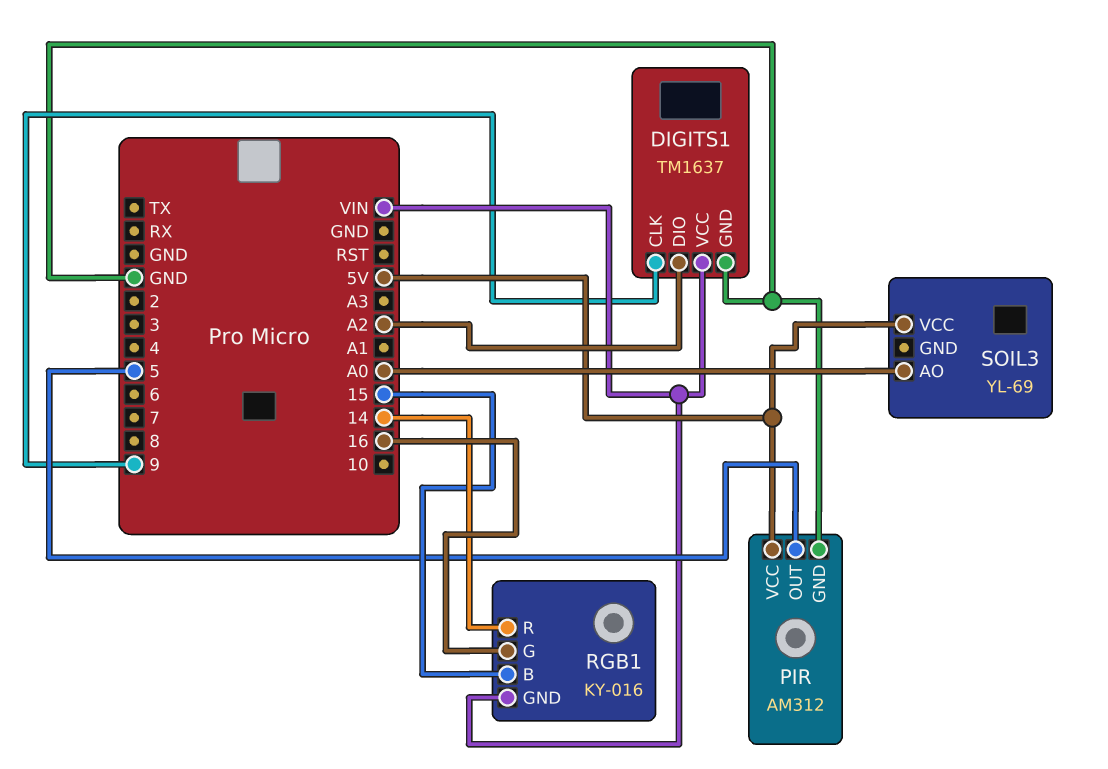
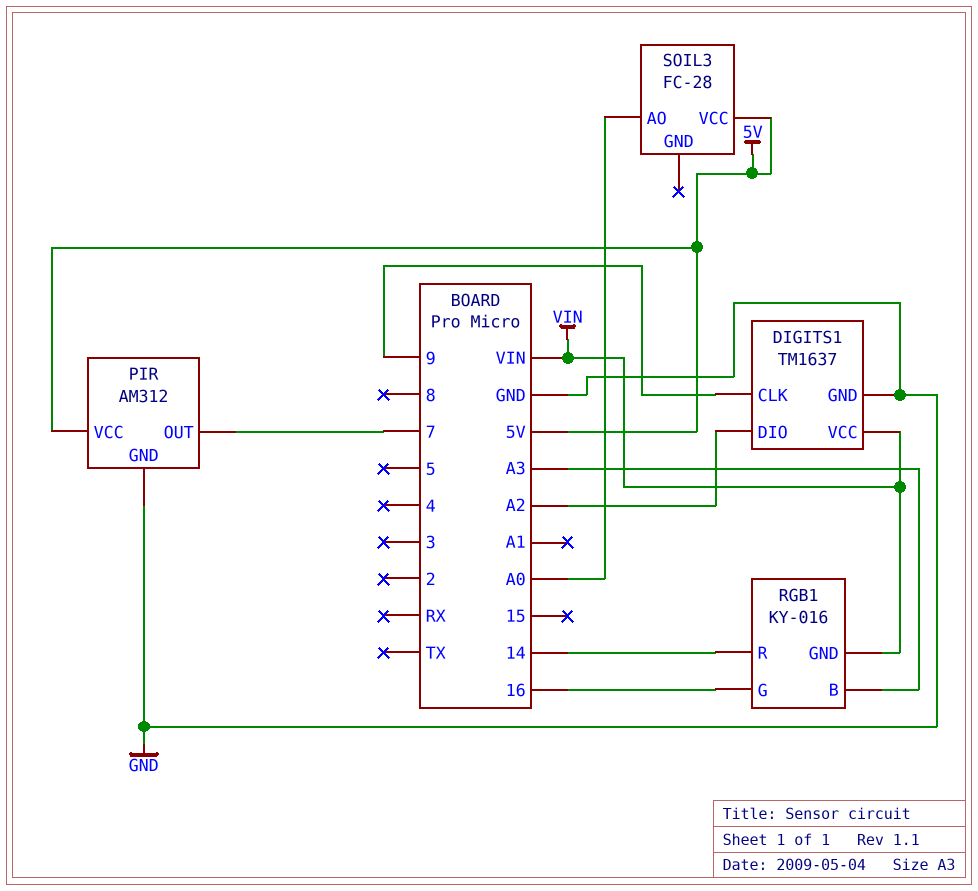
PIR pin OUT: 5 -> 7
RGB1 pin B: 15 -> A3
SOIL3: YL-69 -> FC-28

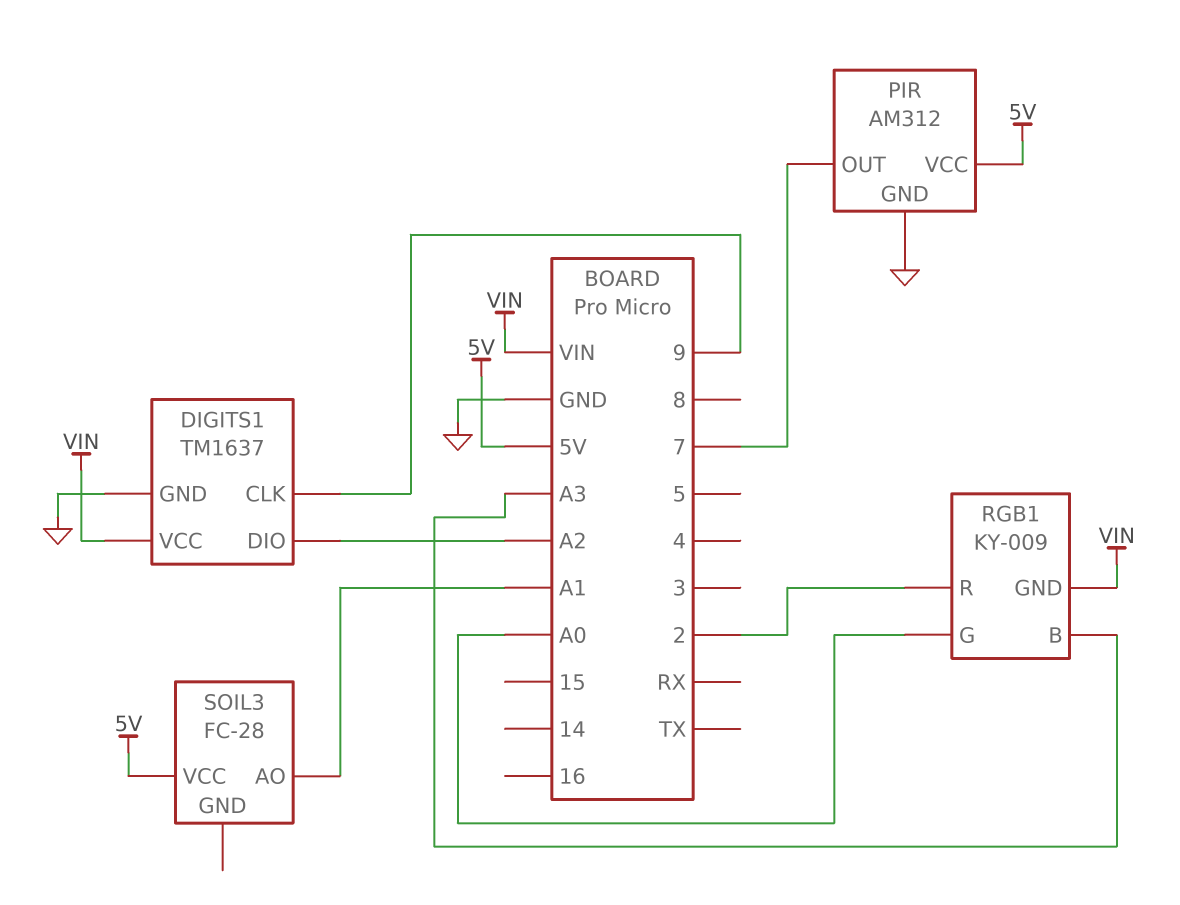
RGB1: KY-016 -> KY-009
RGB1 pin G: 16 -> A0
RGB1 pin R: 14 -> 2
SOIL3 pin AO: A0 -> A1

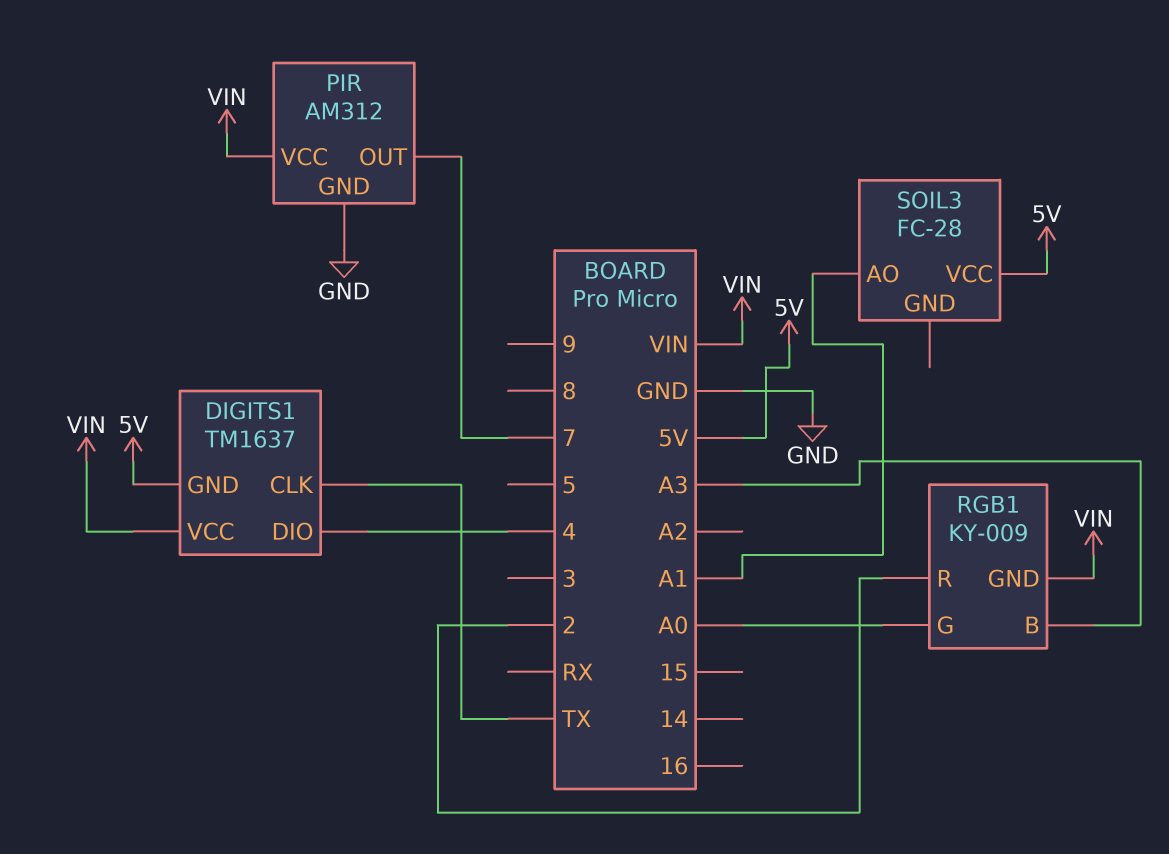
DIGITS1 pin CLK: 9 -> TX
DIGITS1 pin DIO: A2 -> 4
DIGITS1 pin GND: GND -> 5V
PIR pin VCC: 5V -> VIN

